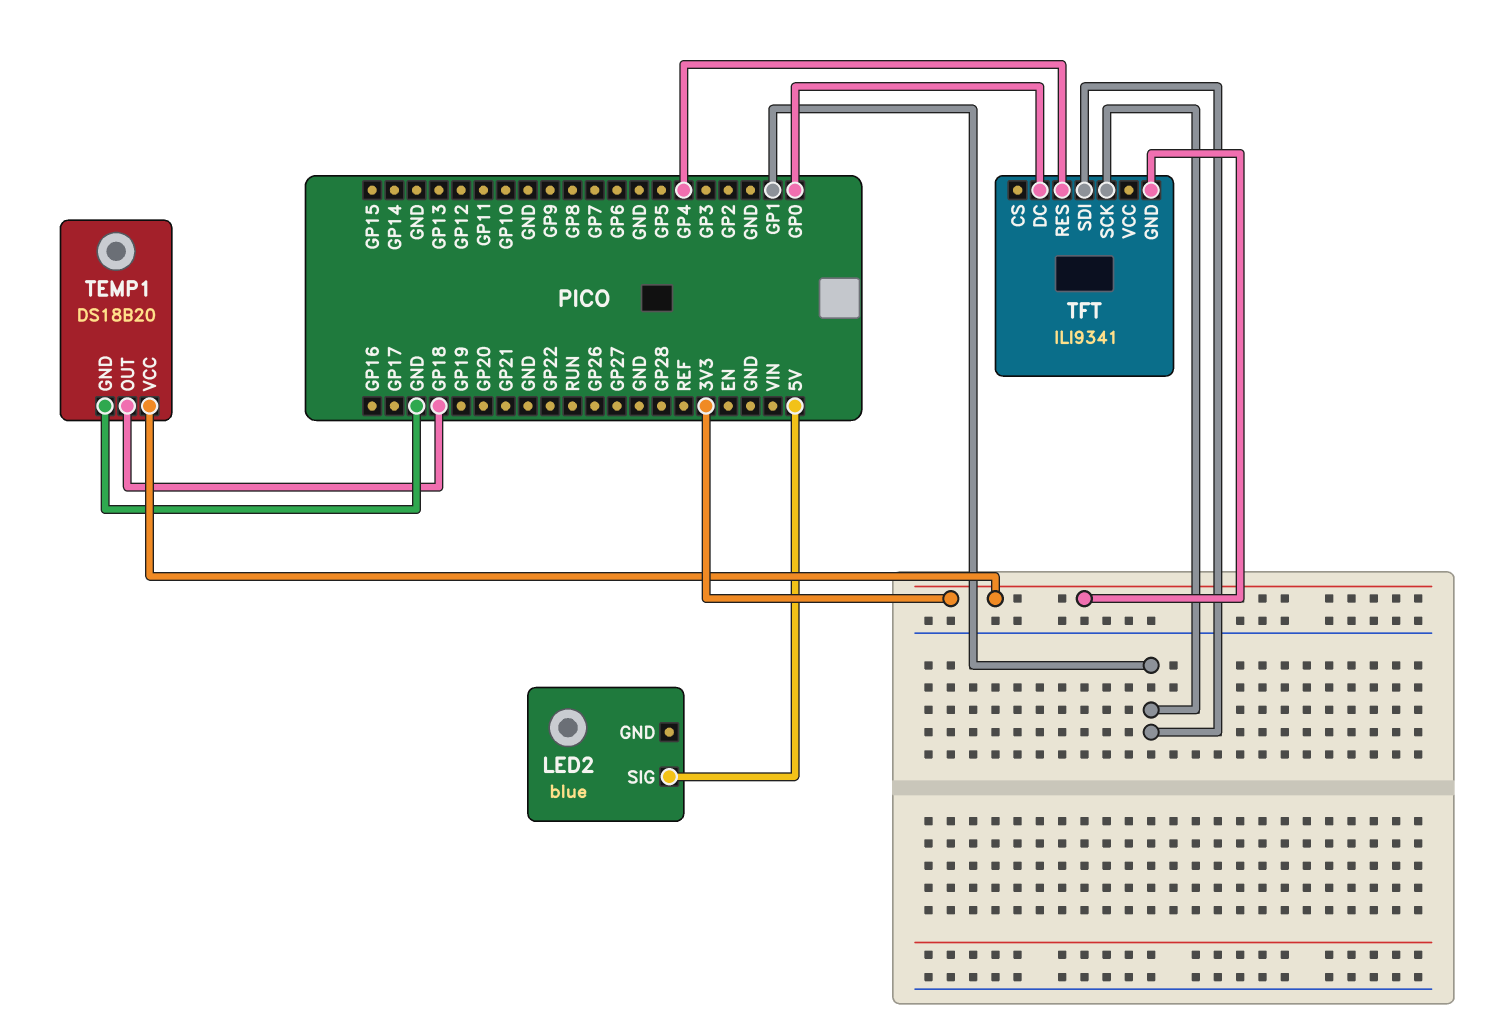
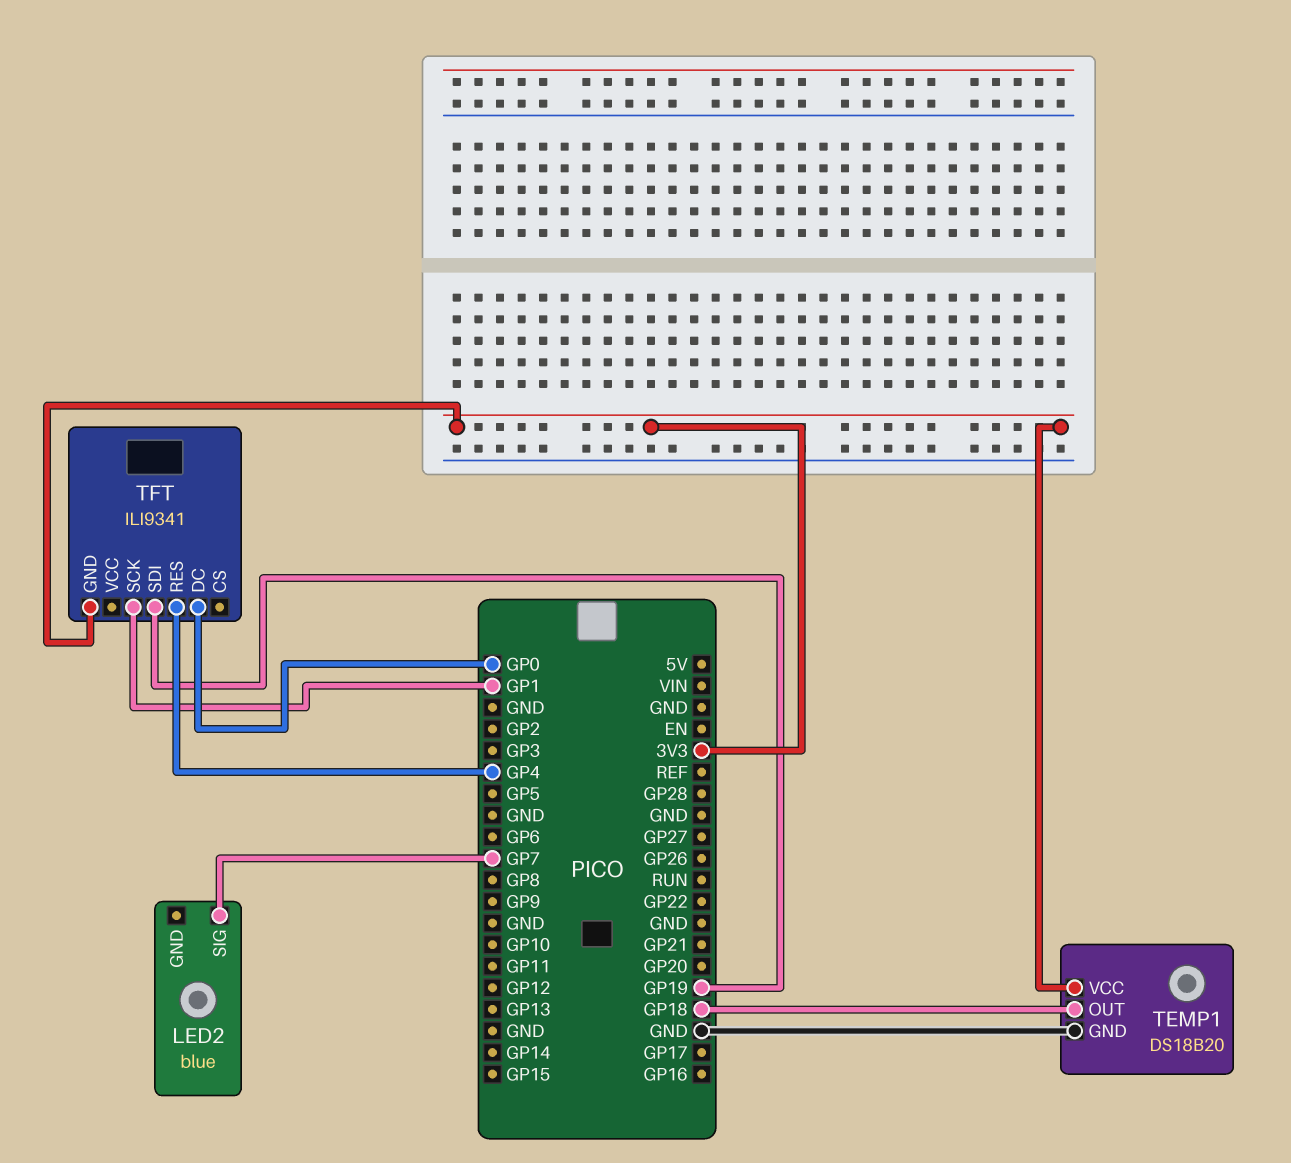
LED2 pin SIG: 5V -> GP7
TFT pin SDI: GP1 -> GP19

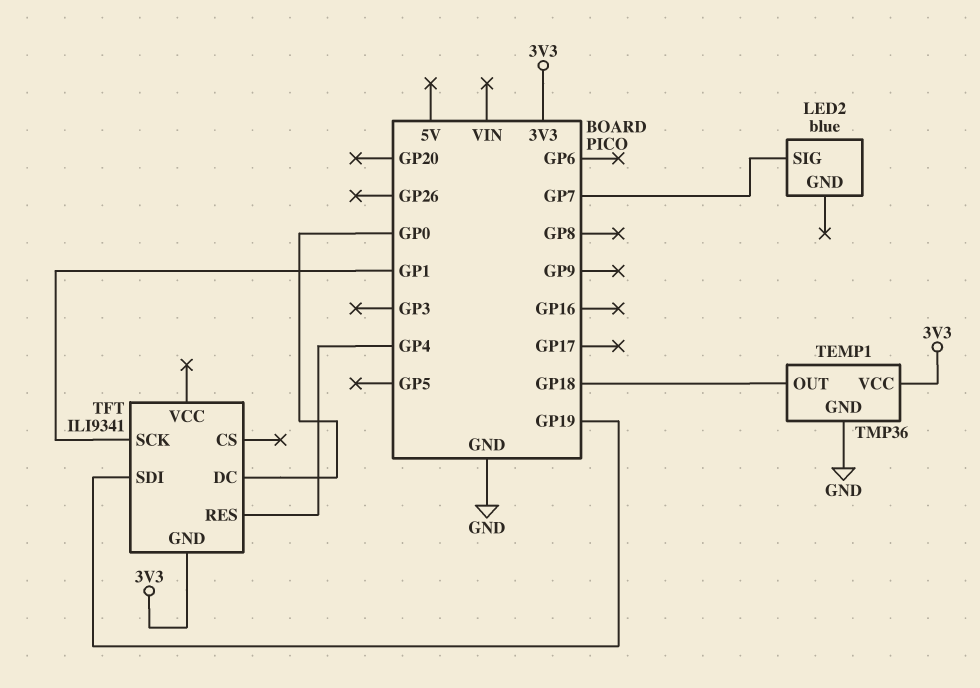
TEMP1: DS18B20 -> TMP36

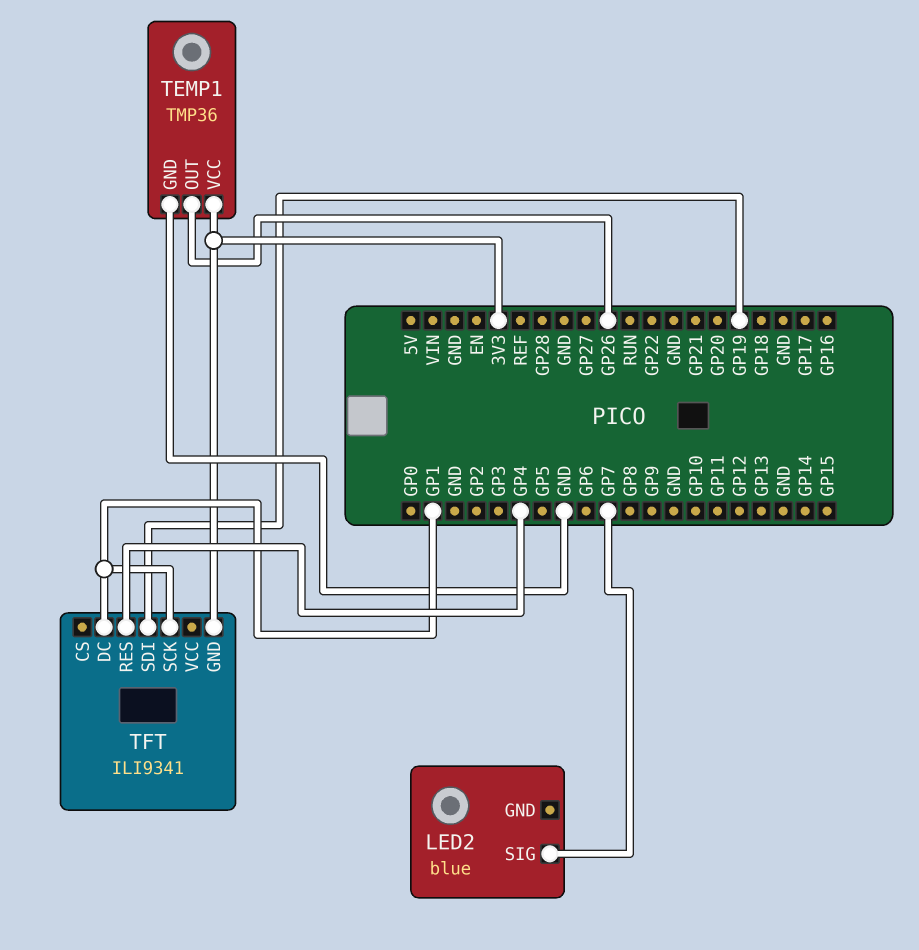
TEMP1 pin OUT: GP18 -> GP26
TFT pin DC: GP0 -> GP1

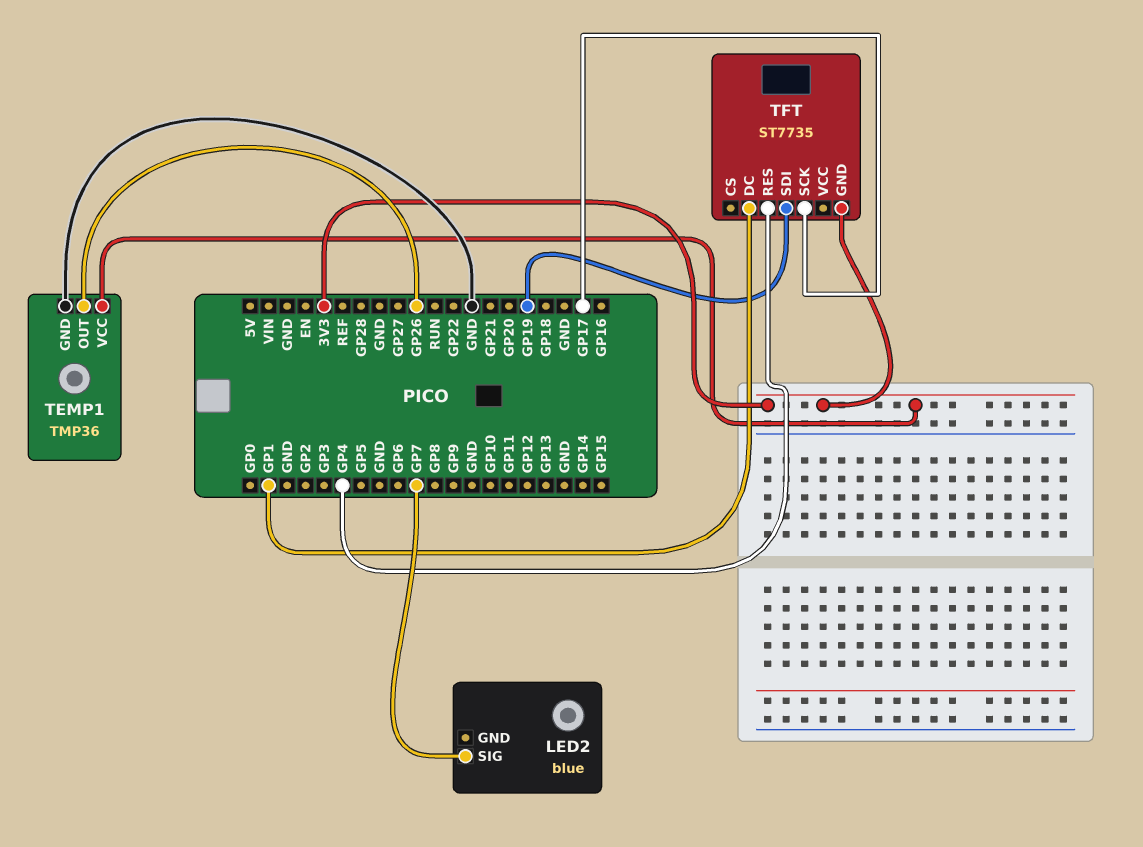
TFT: ILI9341 -> ST7735
TFT pin SCK: GP1 -> GP17

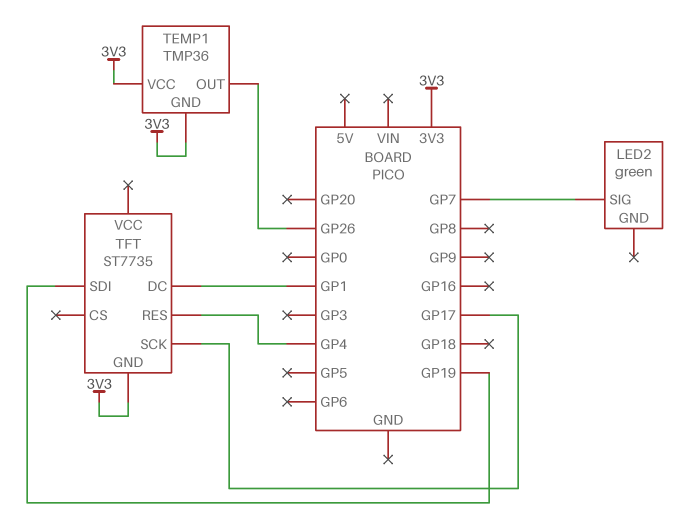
LED2: blue -> green
TEMP1 pin GND: GND -> 3V3

